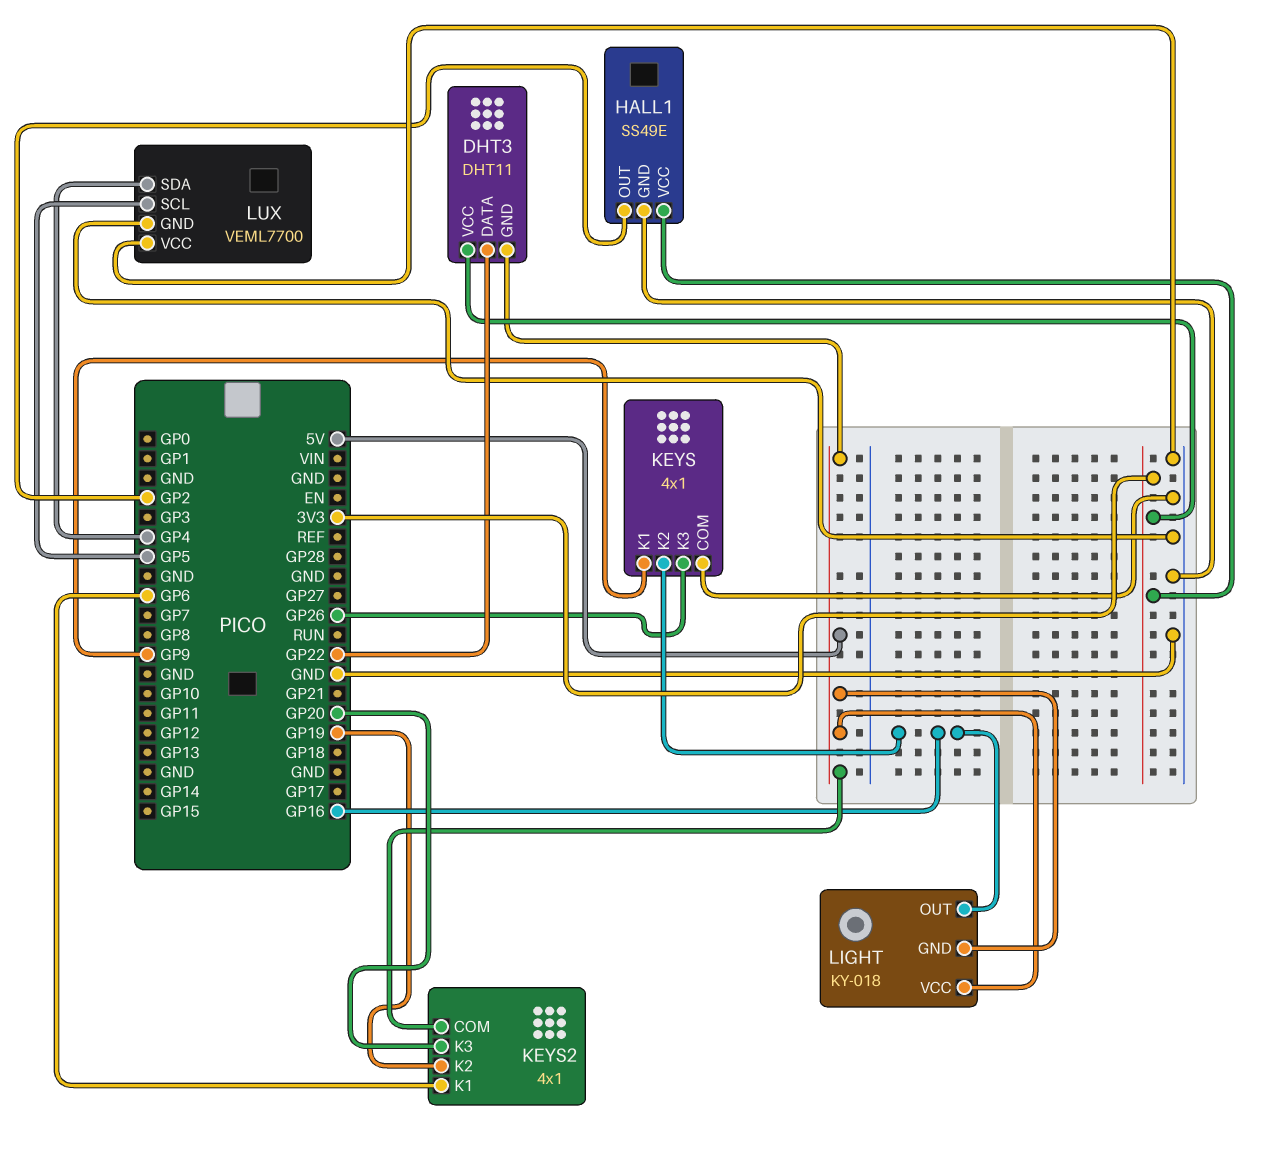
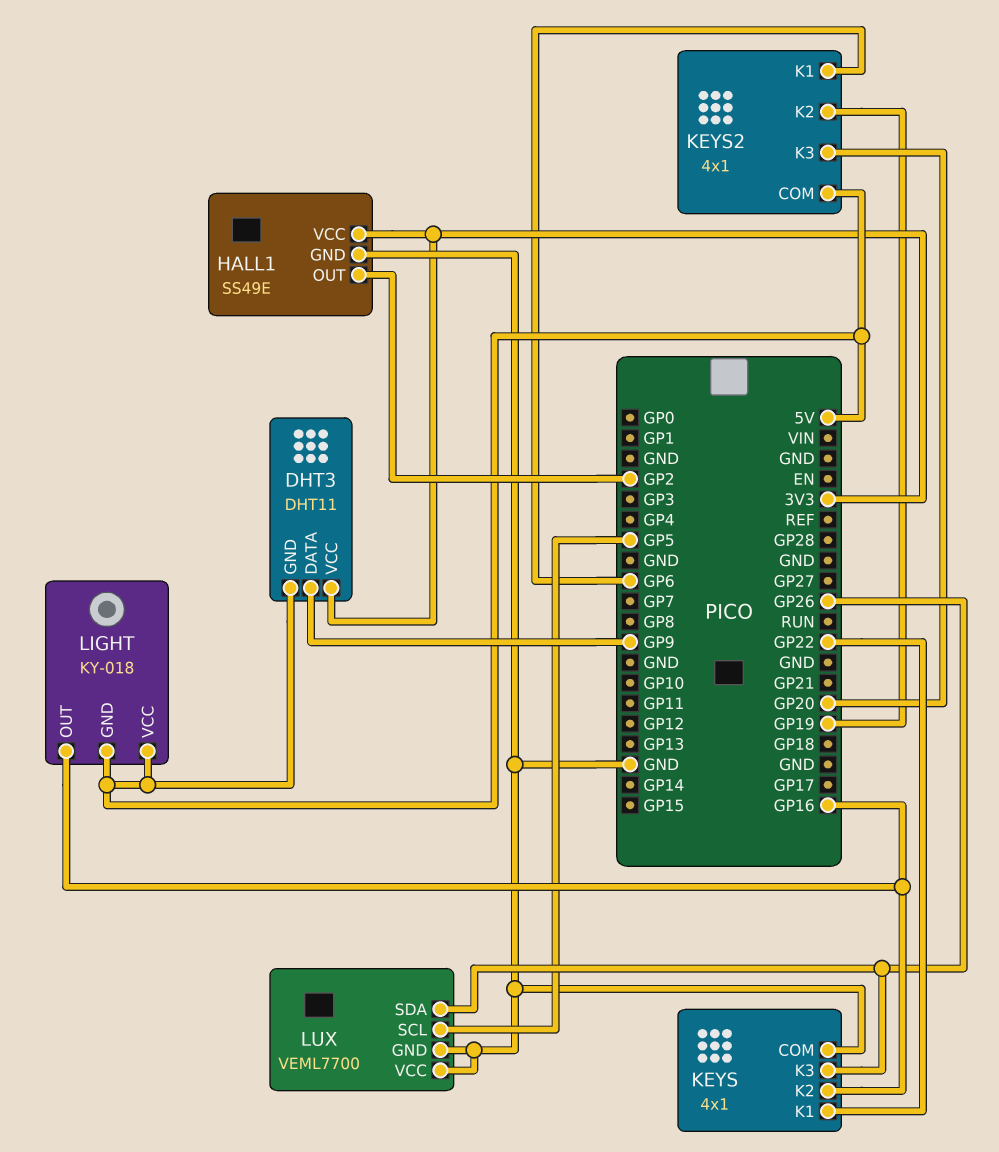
DHT3 pin DATA: GP22 -> GP9
KEYS pin K1: GP9 -> GP22
LUX pin SDA: GP4 -> GP26

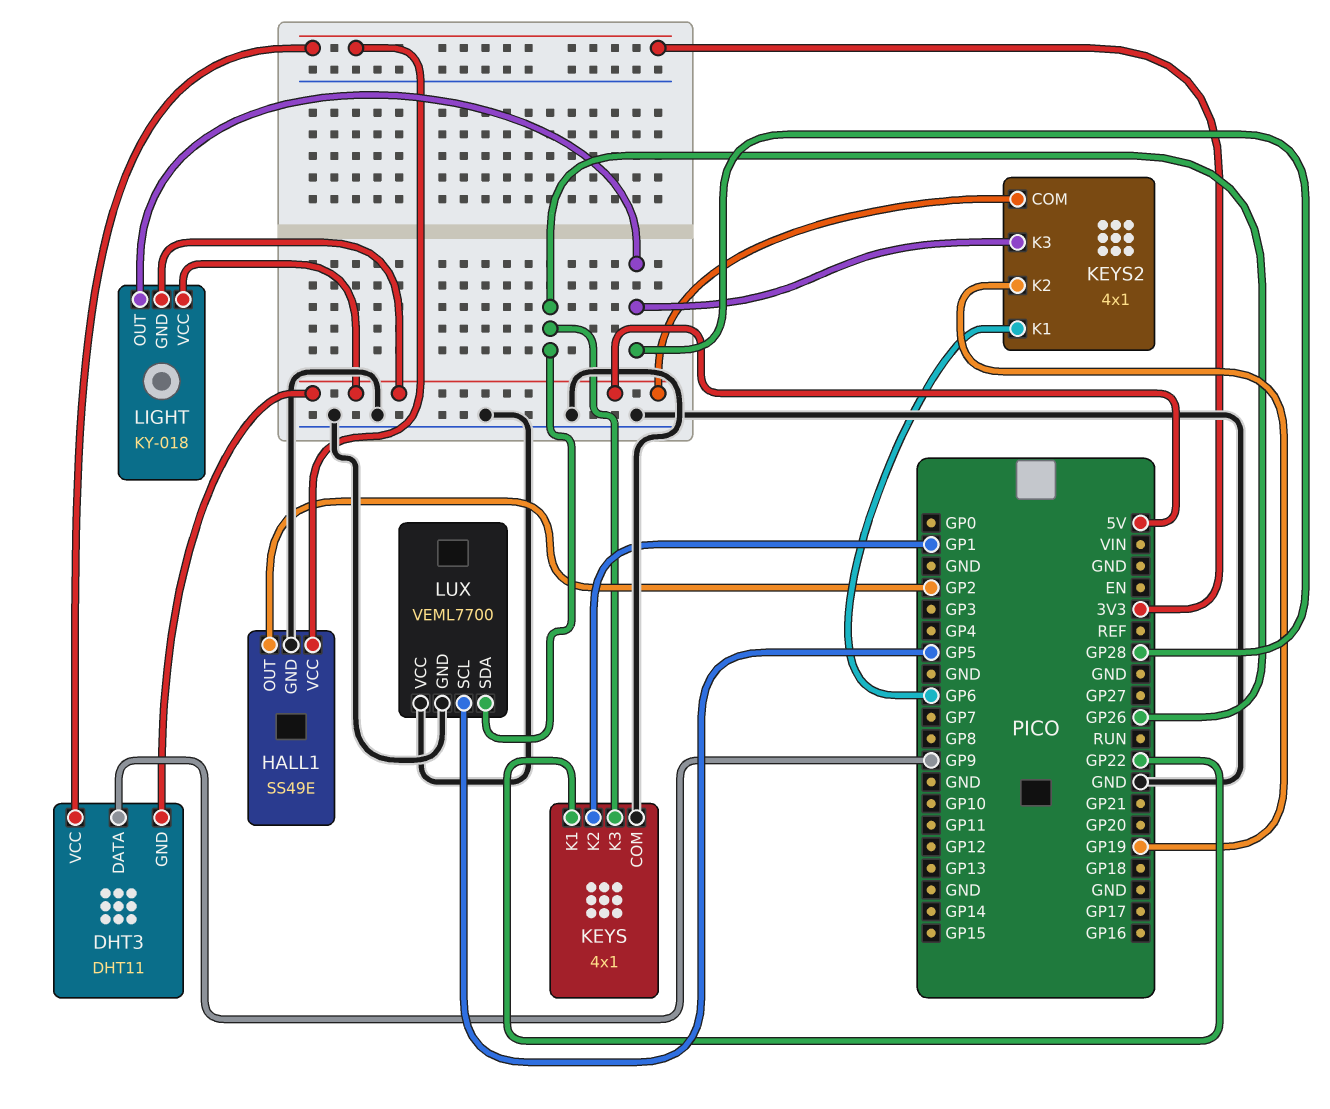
KEYS pin K2: GP16 -> GP1
KEYS2 pin K3: GP20 -> GP28
LIGHT pin OUT: GP16 -> GP28

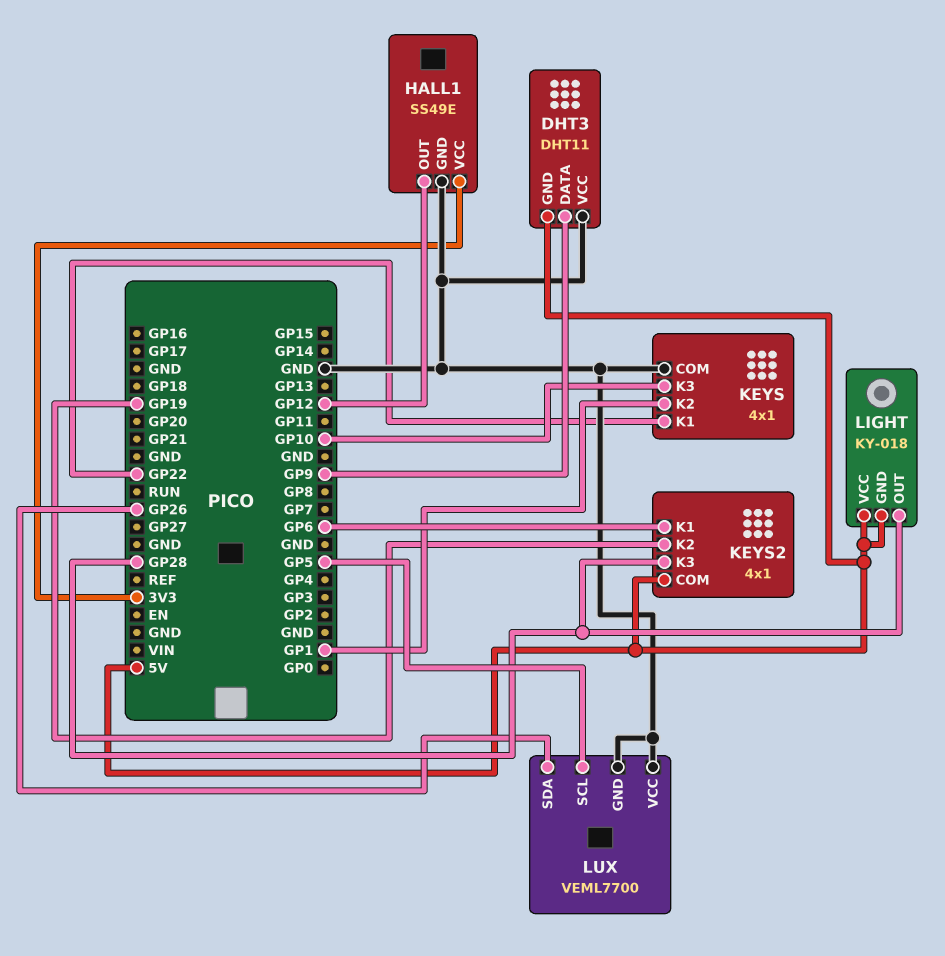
DHT3 pin VCC: 3V3 -> GND
HALL1 pin OUT: GP2 -> GP12
KEYS pin K3: GP26 -> GP10

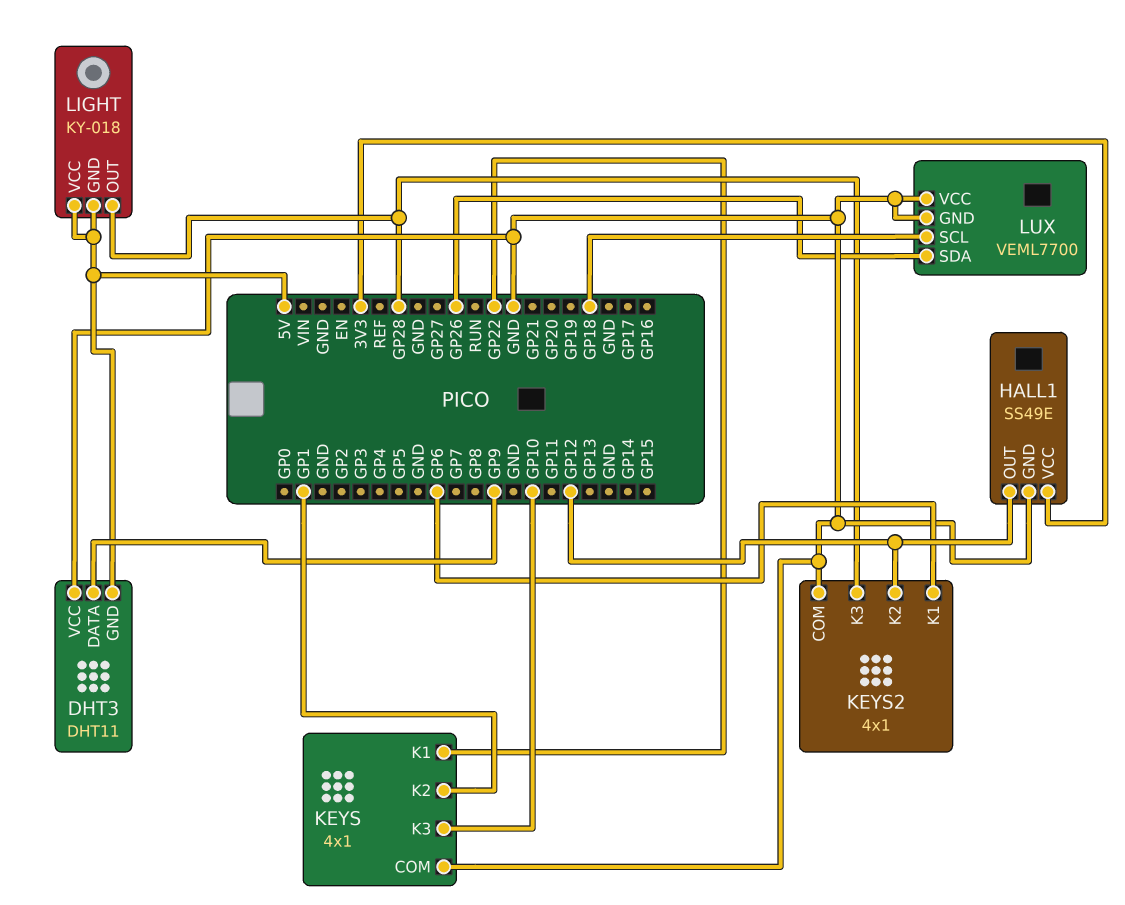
KEYS2 pin COM: 5V -> GND
KEYS2 pin K2: GP19 -> GP12
LUX pin SCL: GP5 -> GP18

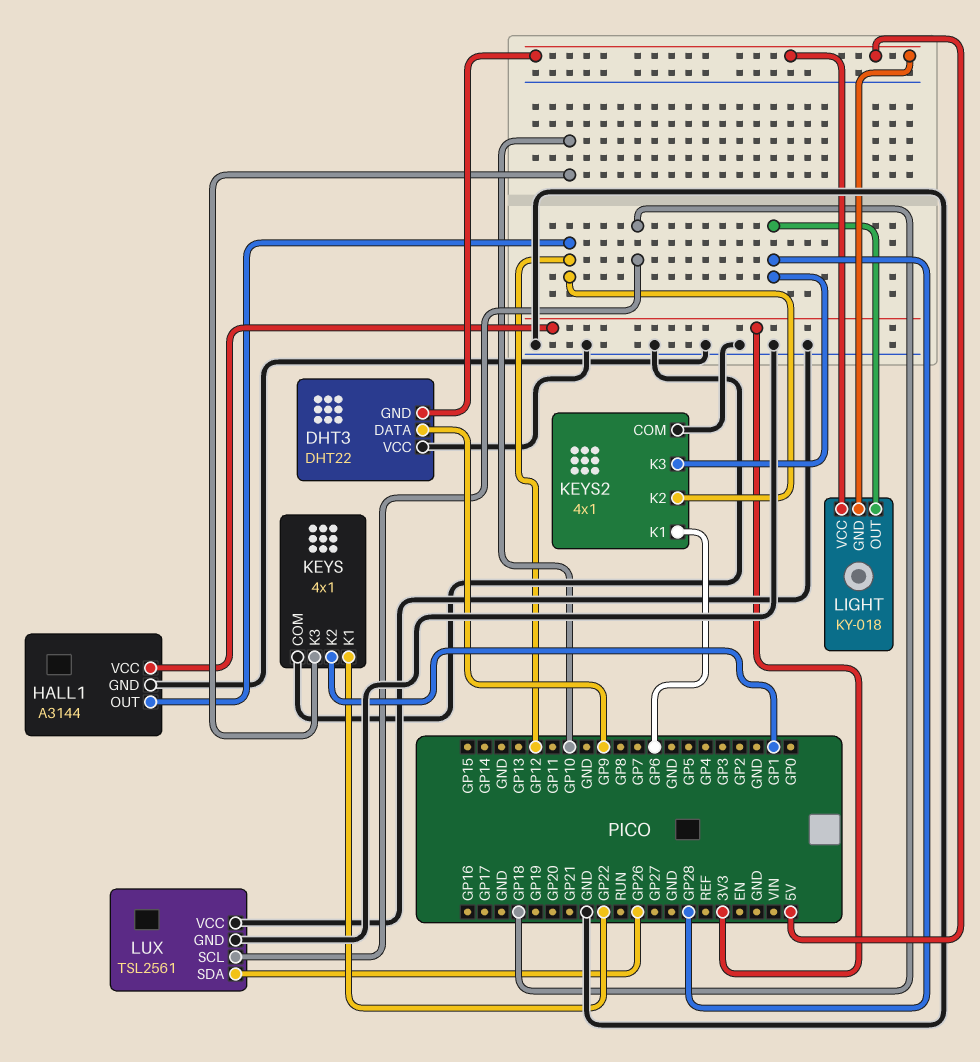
DHT3: DHT11 -> DHT22
HALL1: SS49E -> A3144
LUX: VEML7700 -> TSL2561

